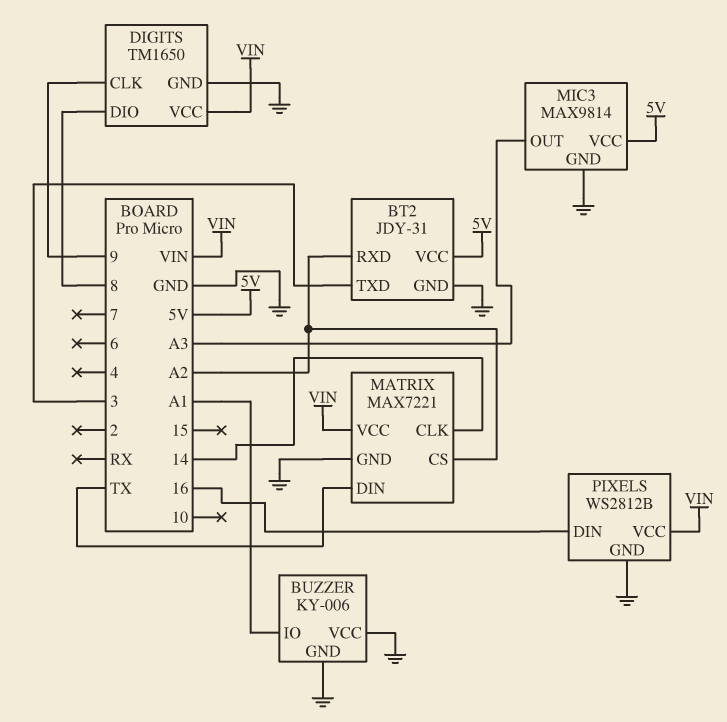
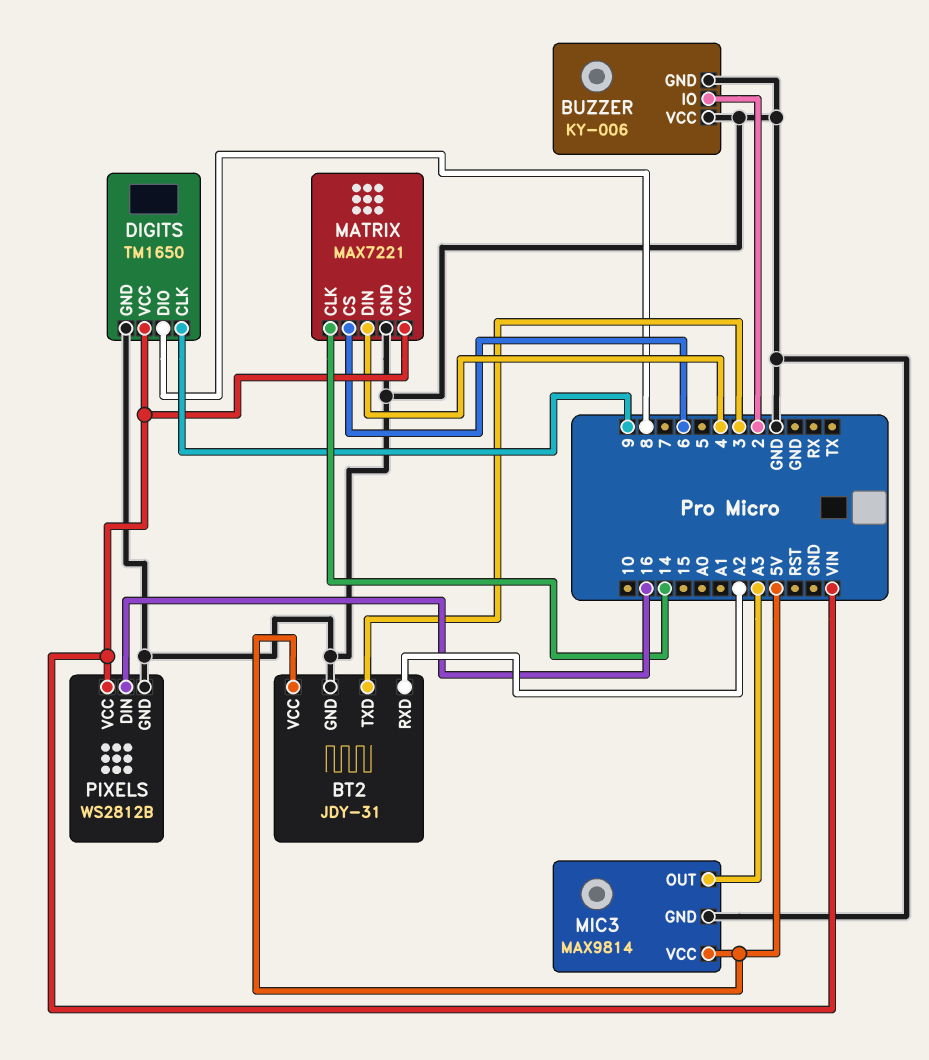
BUZZER pin IO: A1 -> 2
MATRIX pin CS: A2 -> 6
MATRIX pin DIN: TX -> 4

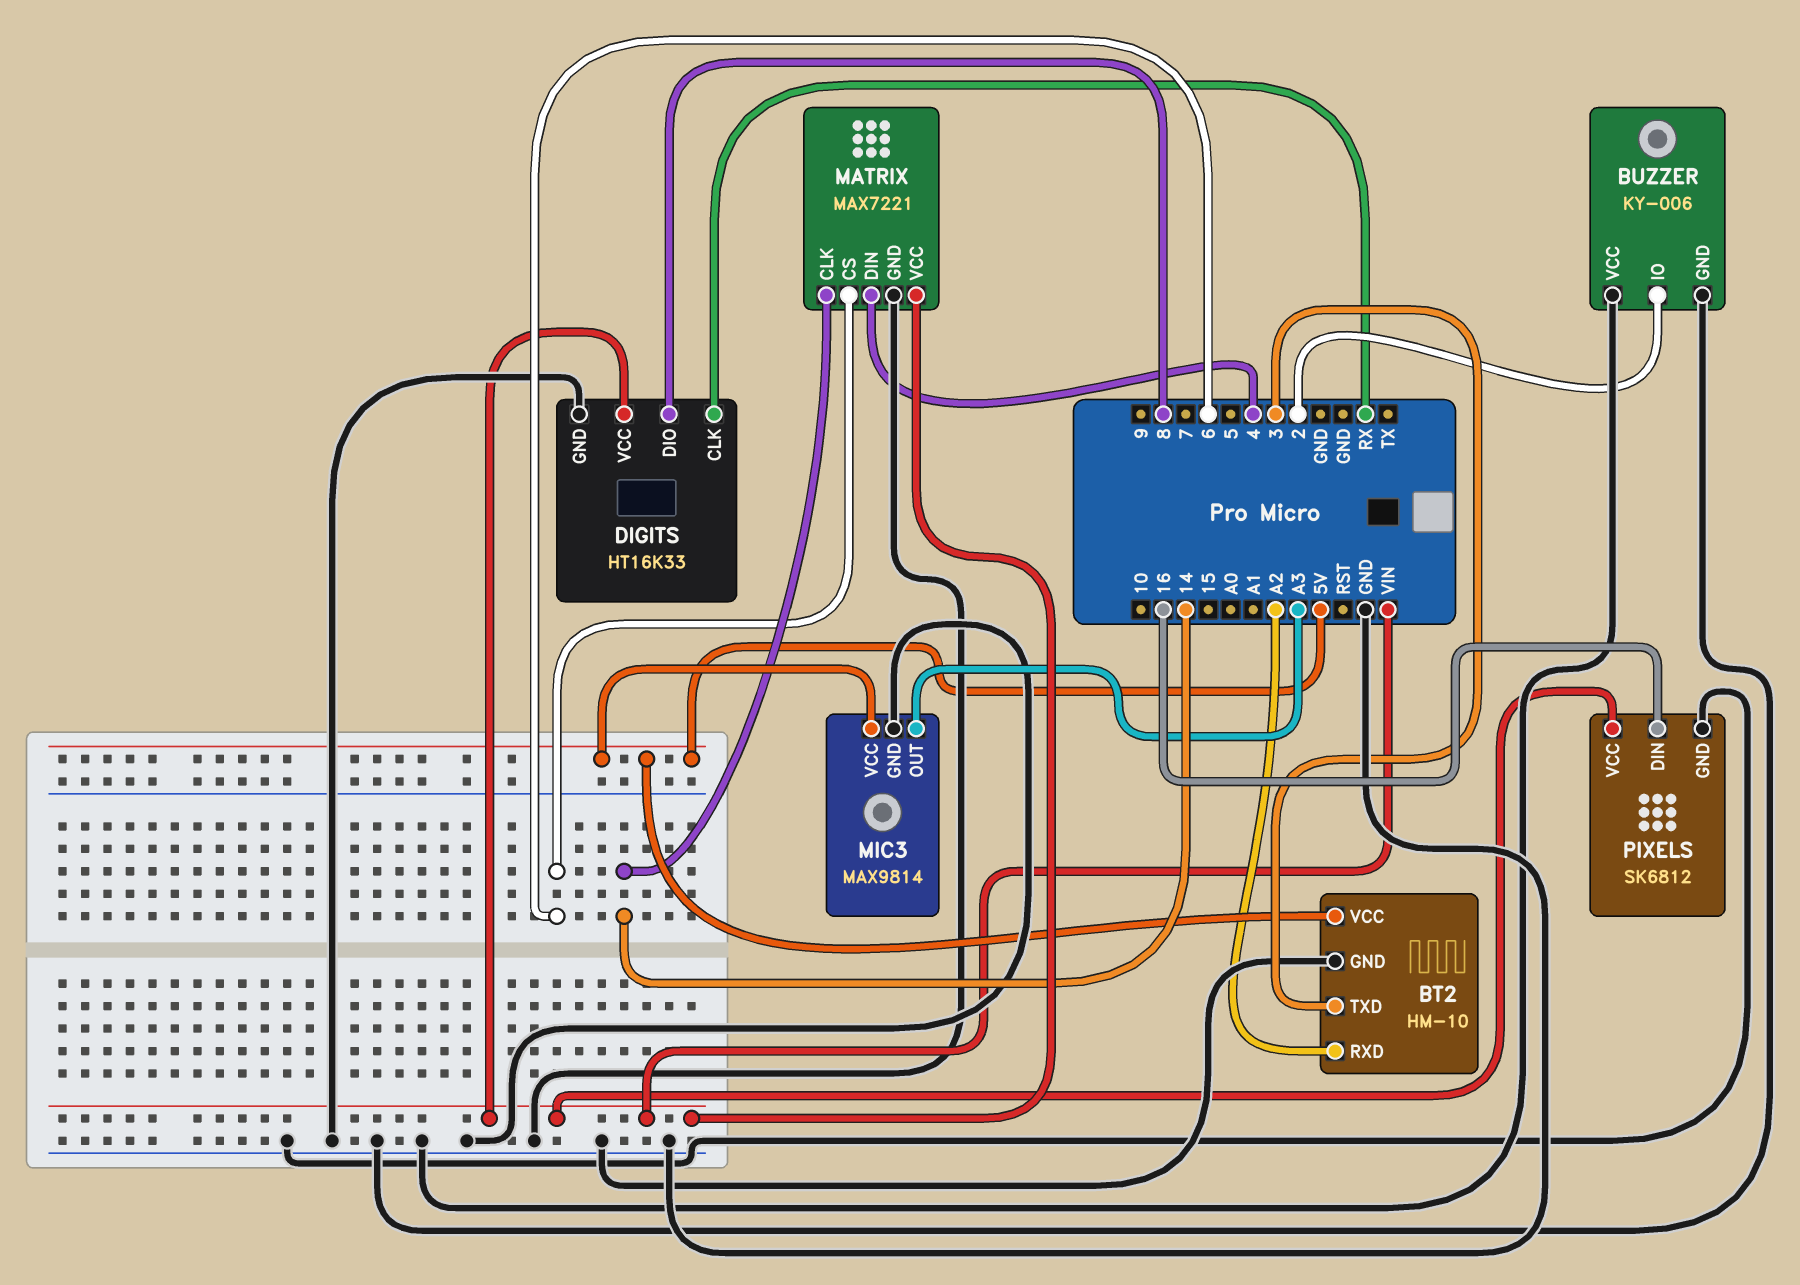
BT2: JDY-31 -> HM-10
DIGITS: TM1650 -> HT16K33
DIGITS pin CLK: 9 -> RX
PIXELS: WS2812B -> SK6812

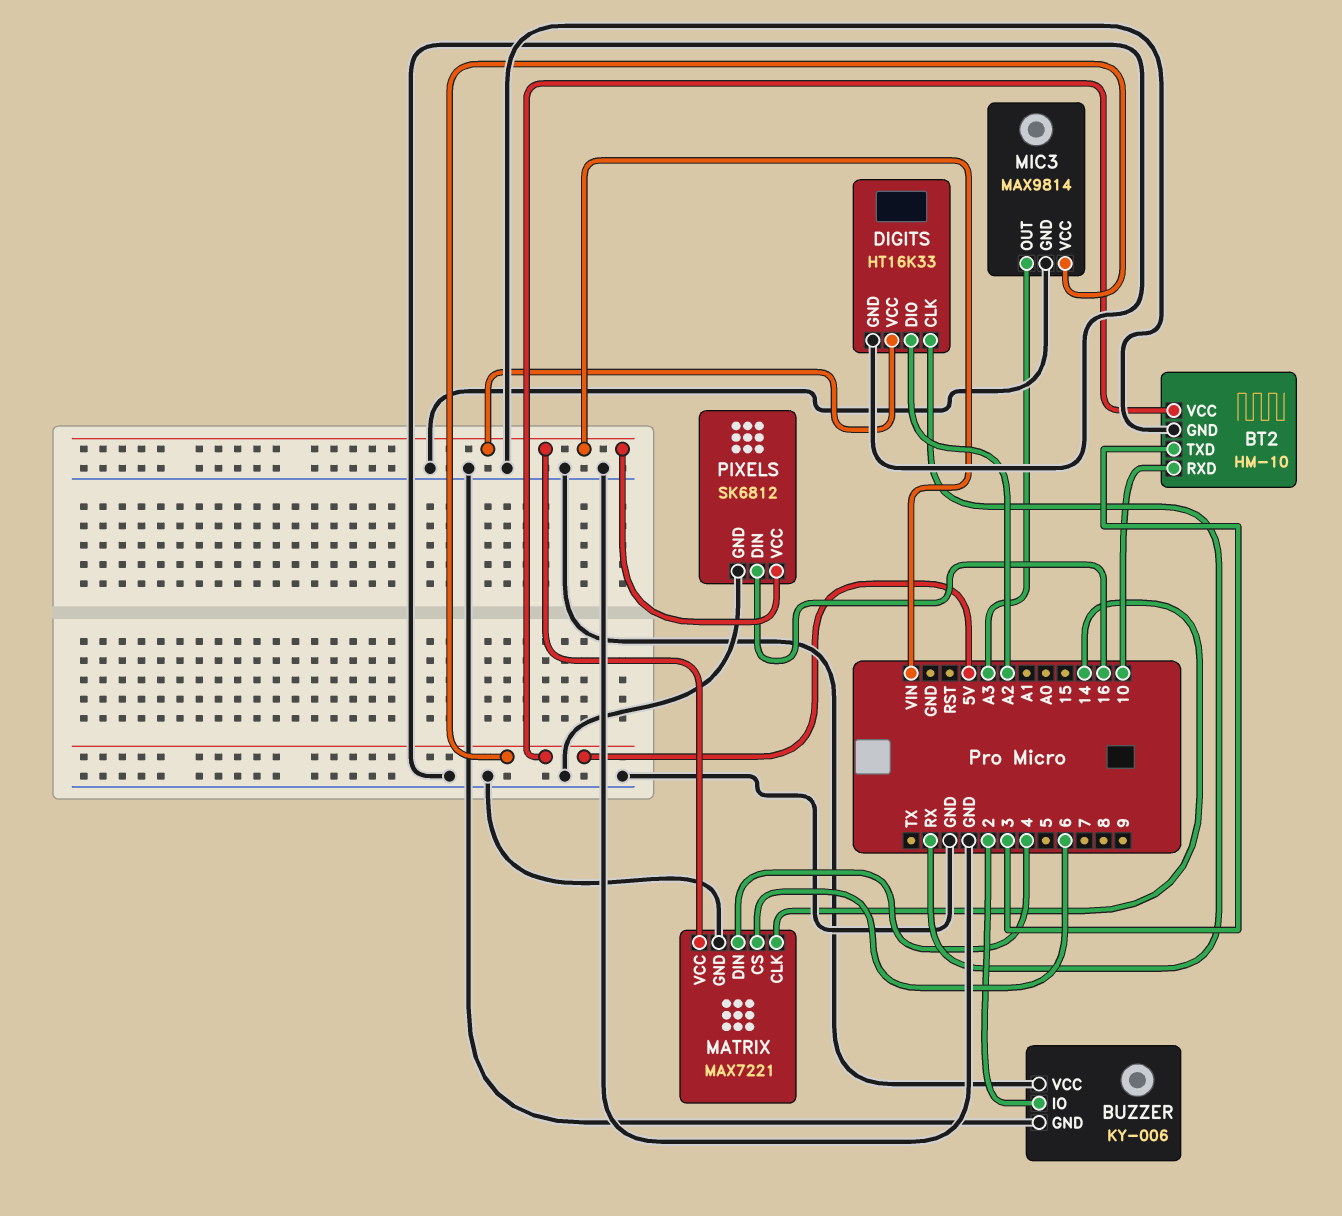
BT2 pin RXD: A2 -> 10
DIGITS pin DIO: 8 -> A2

